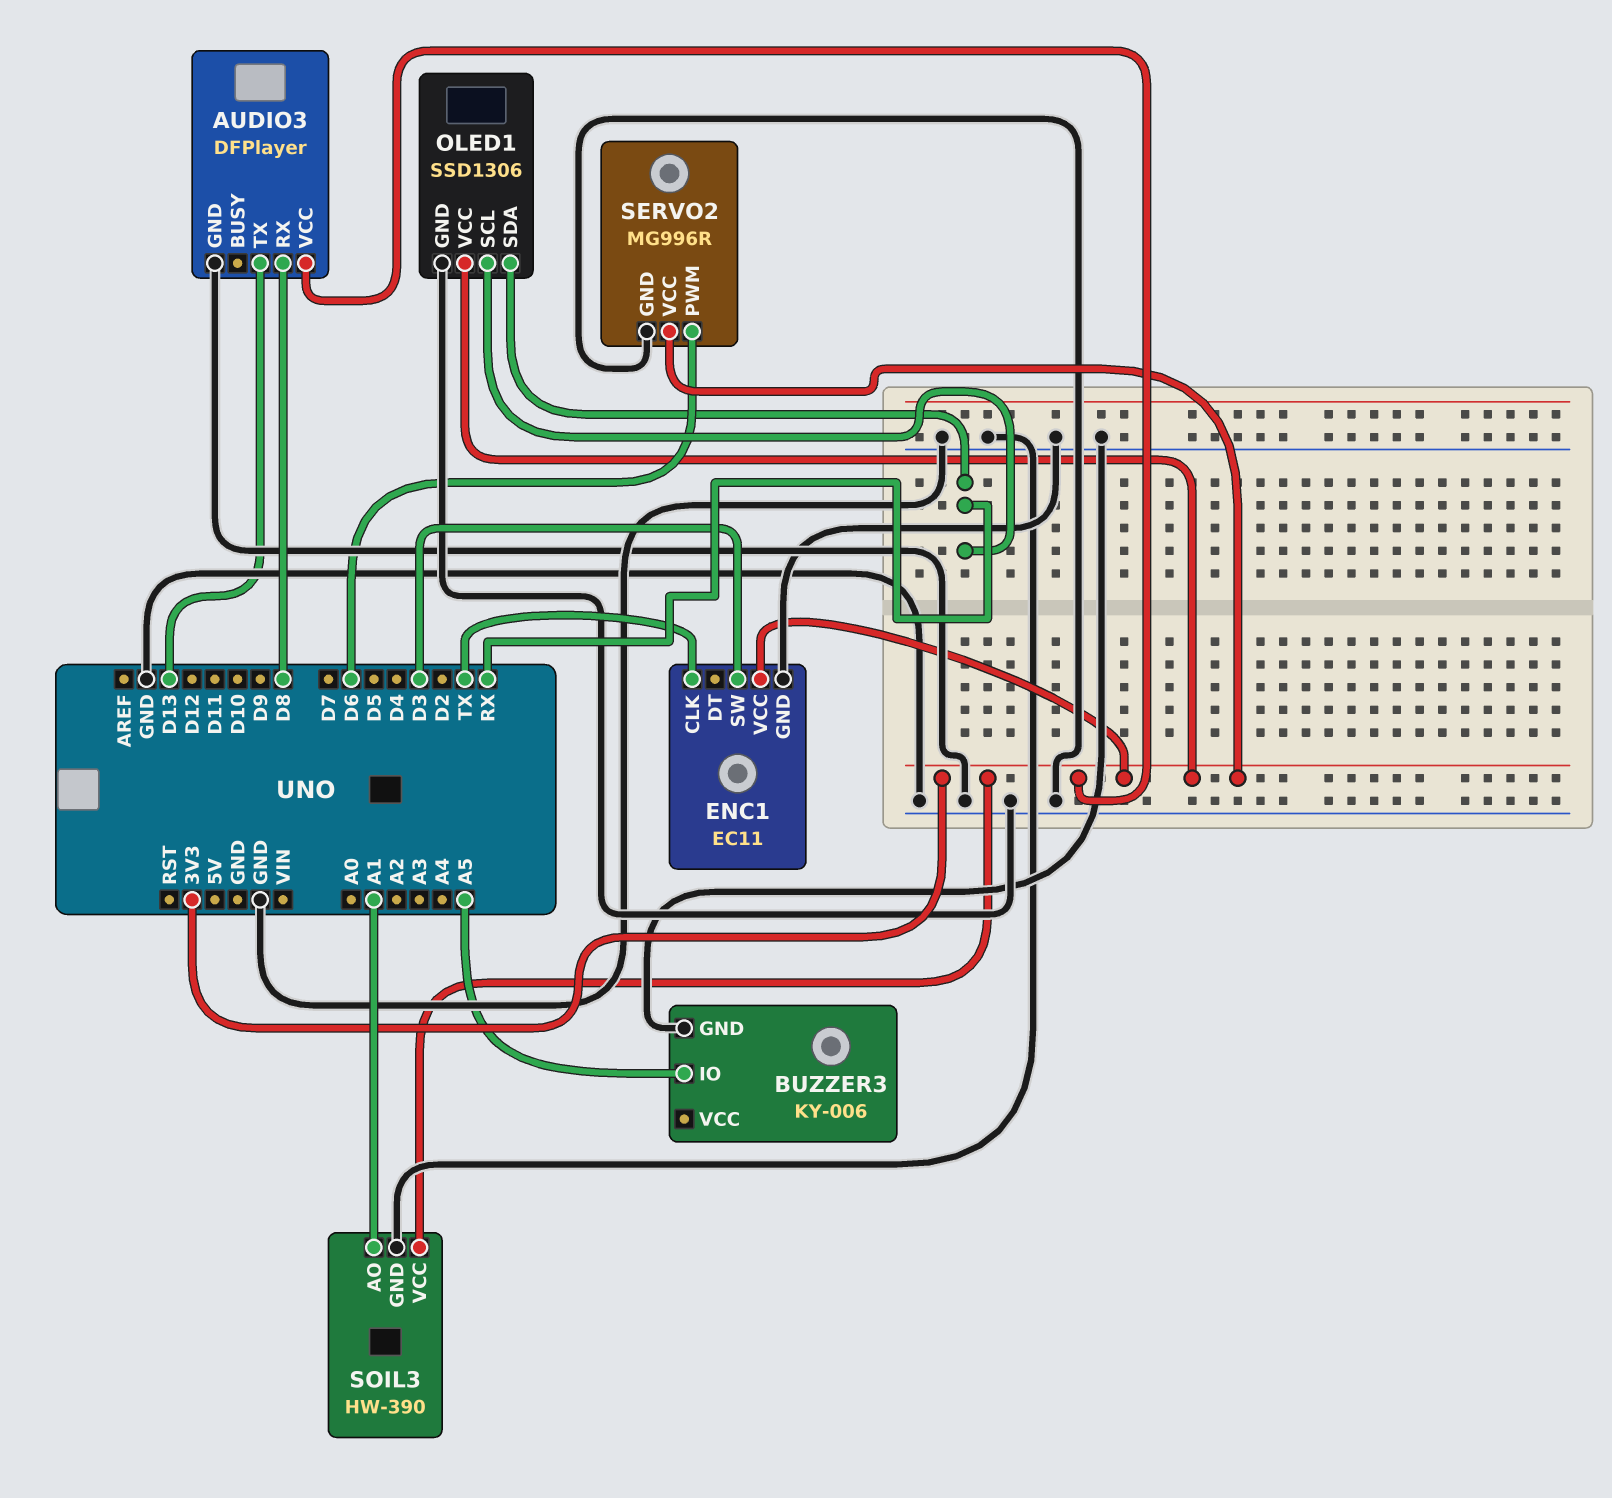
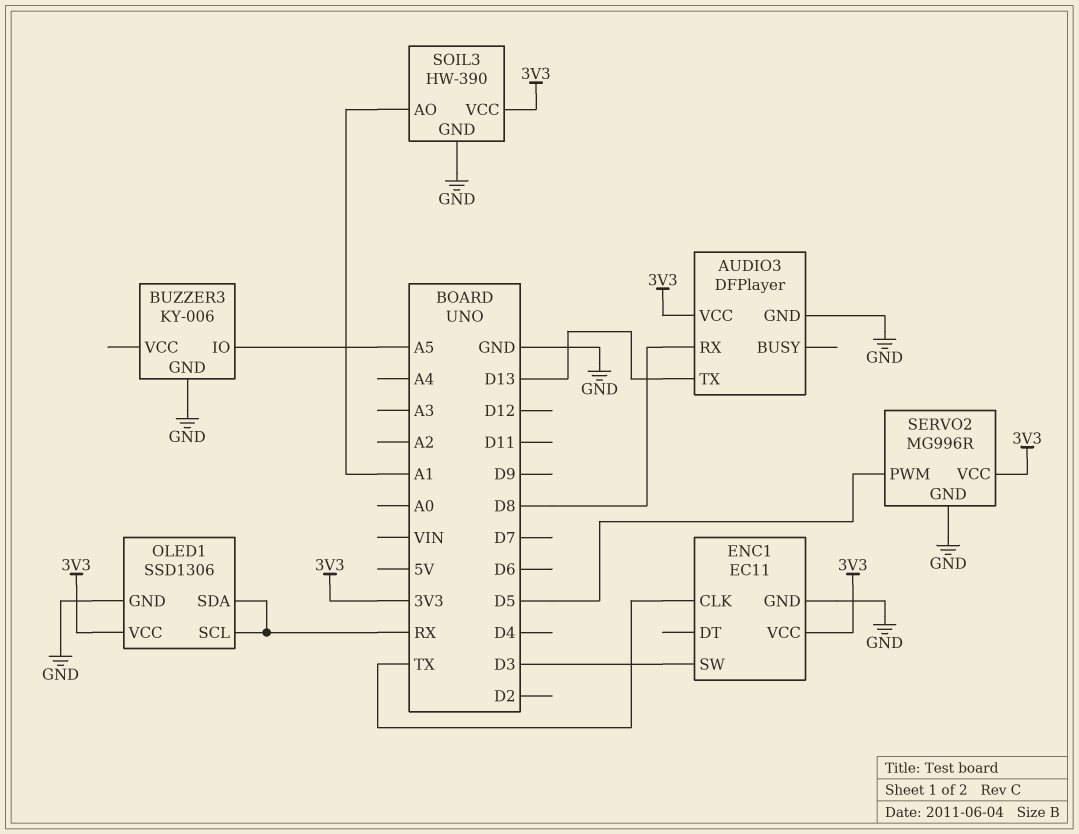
SERVO2 pin PWM: D6 -> D5

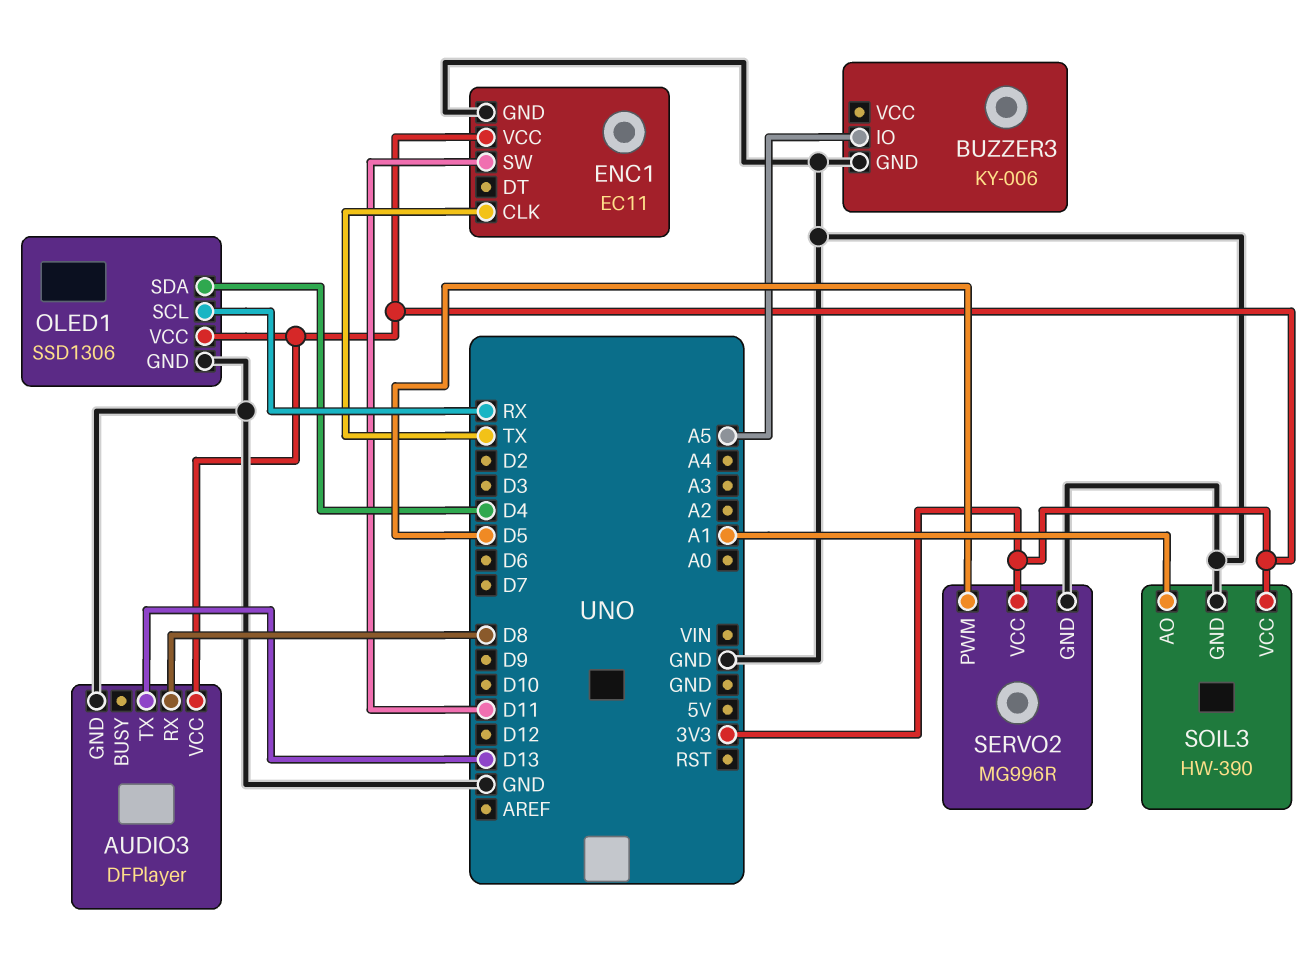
ENC1 pin SW: D3 -> D11
OLED1 pin SDA: RX -> D4

